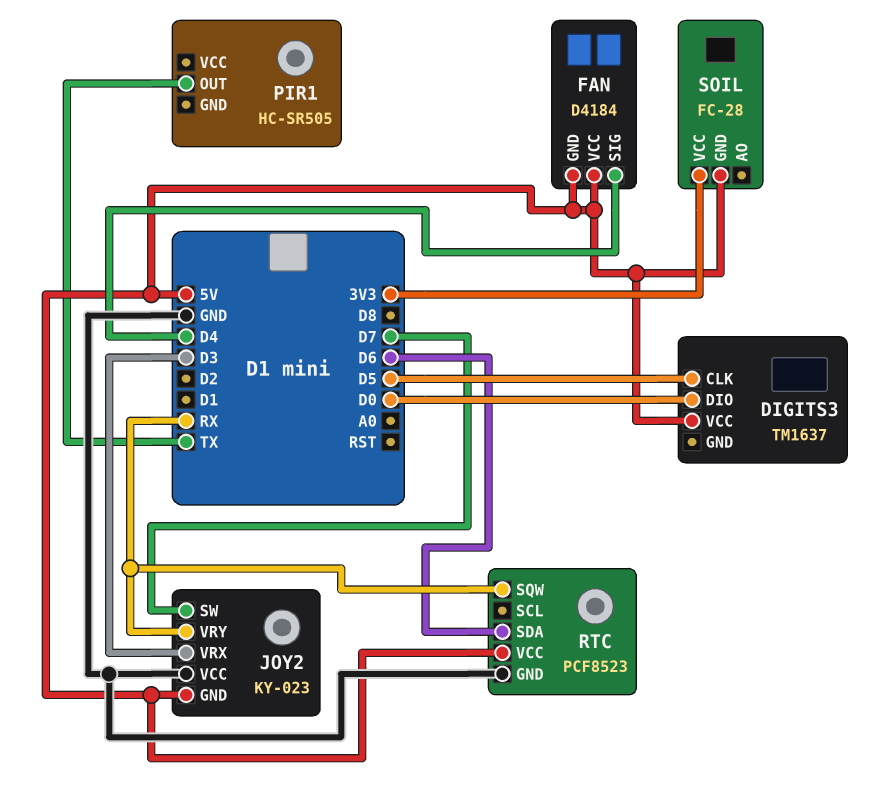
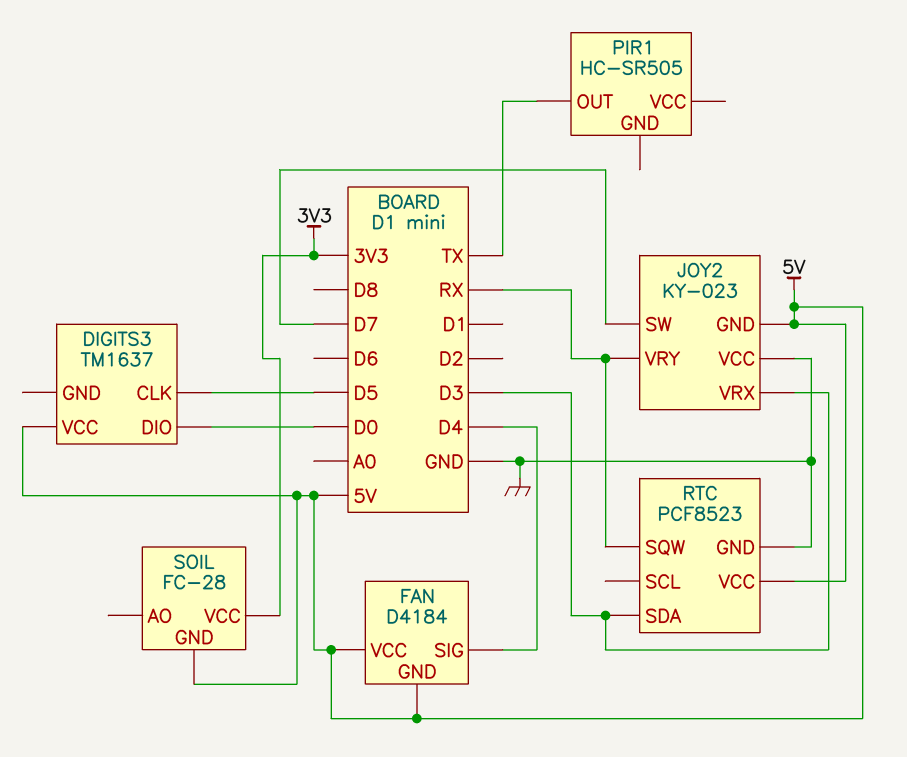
RTC pin SDA: D6 -> D3

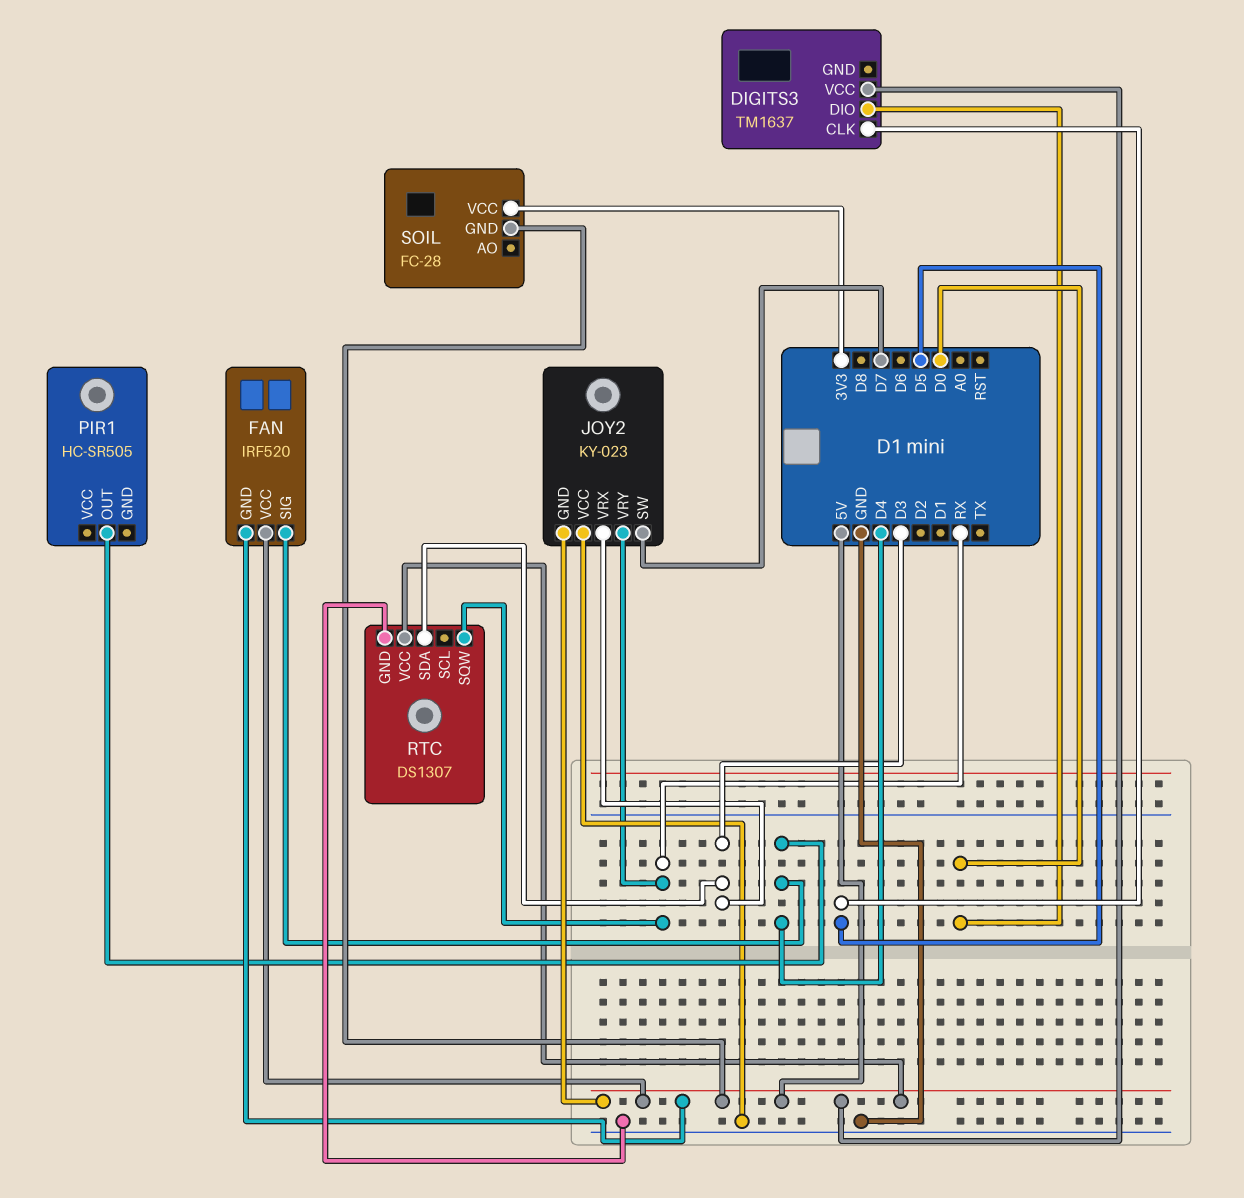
FAN: D4184 -> IRF520
PIR1 pin OUT: TX -> D4
RTC: PCF8523 -> DS1307

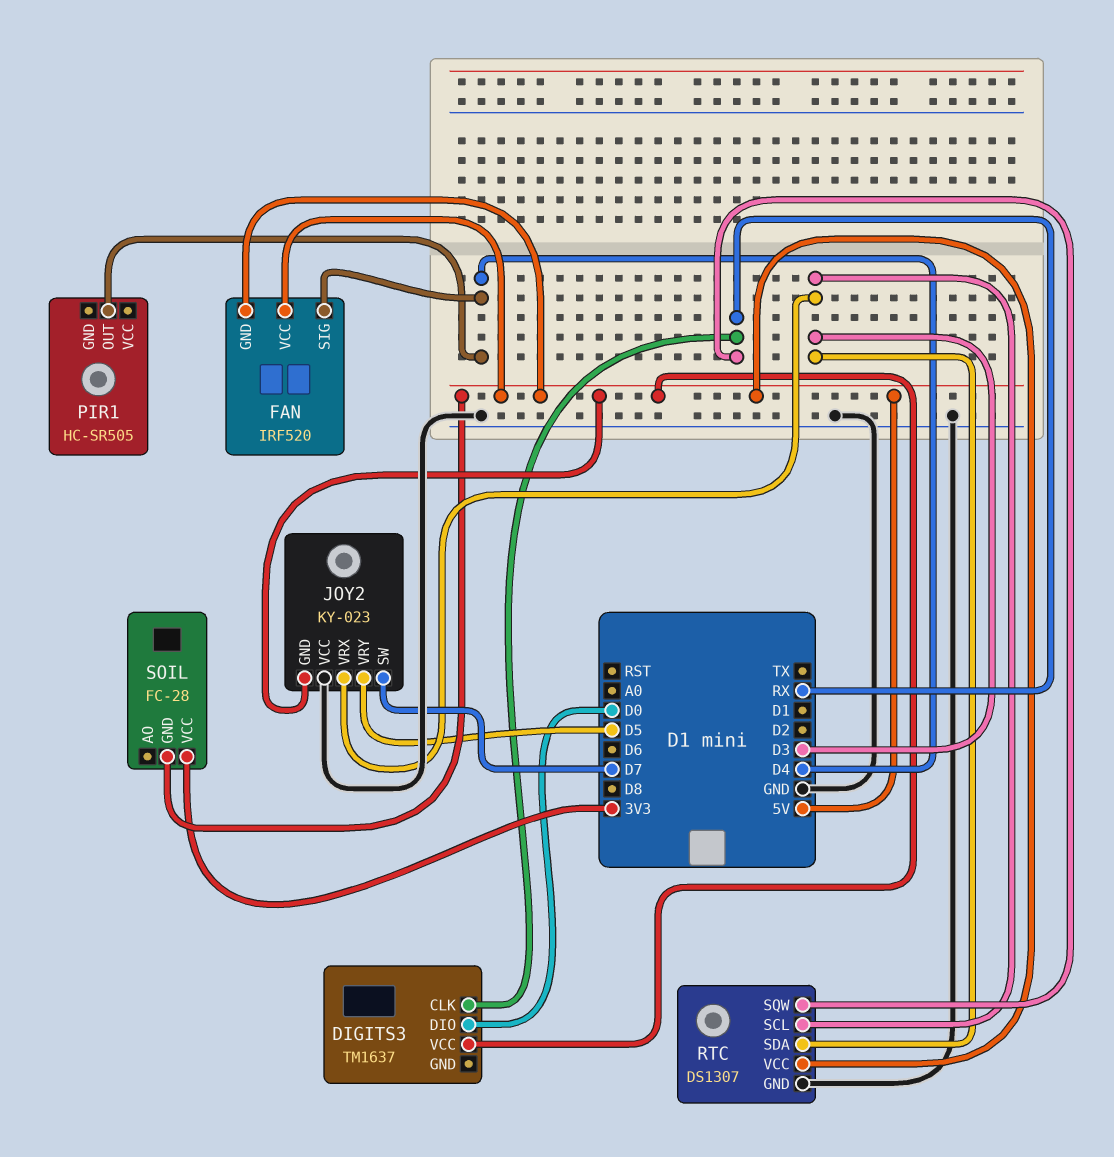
DIGITS3 pin CLK: D5 -> RX
JOY2 pin VRY: RX -> D5
RTC pin SCL: none -> D3

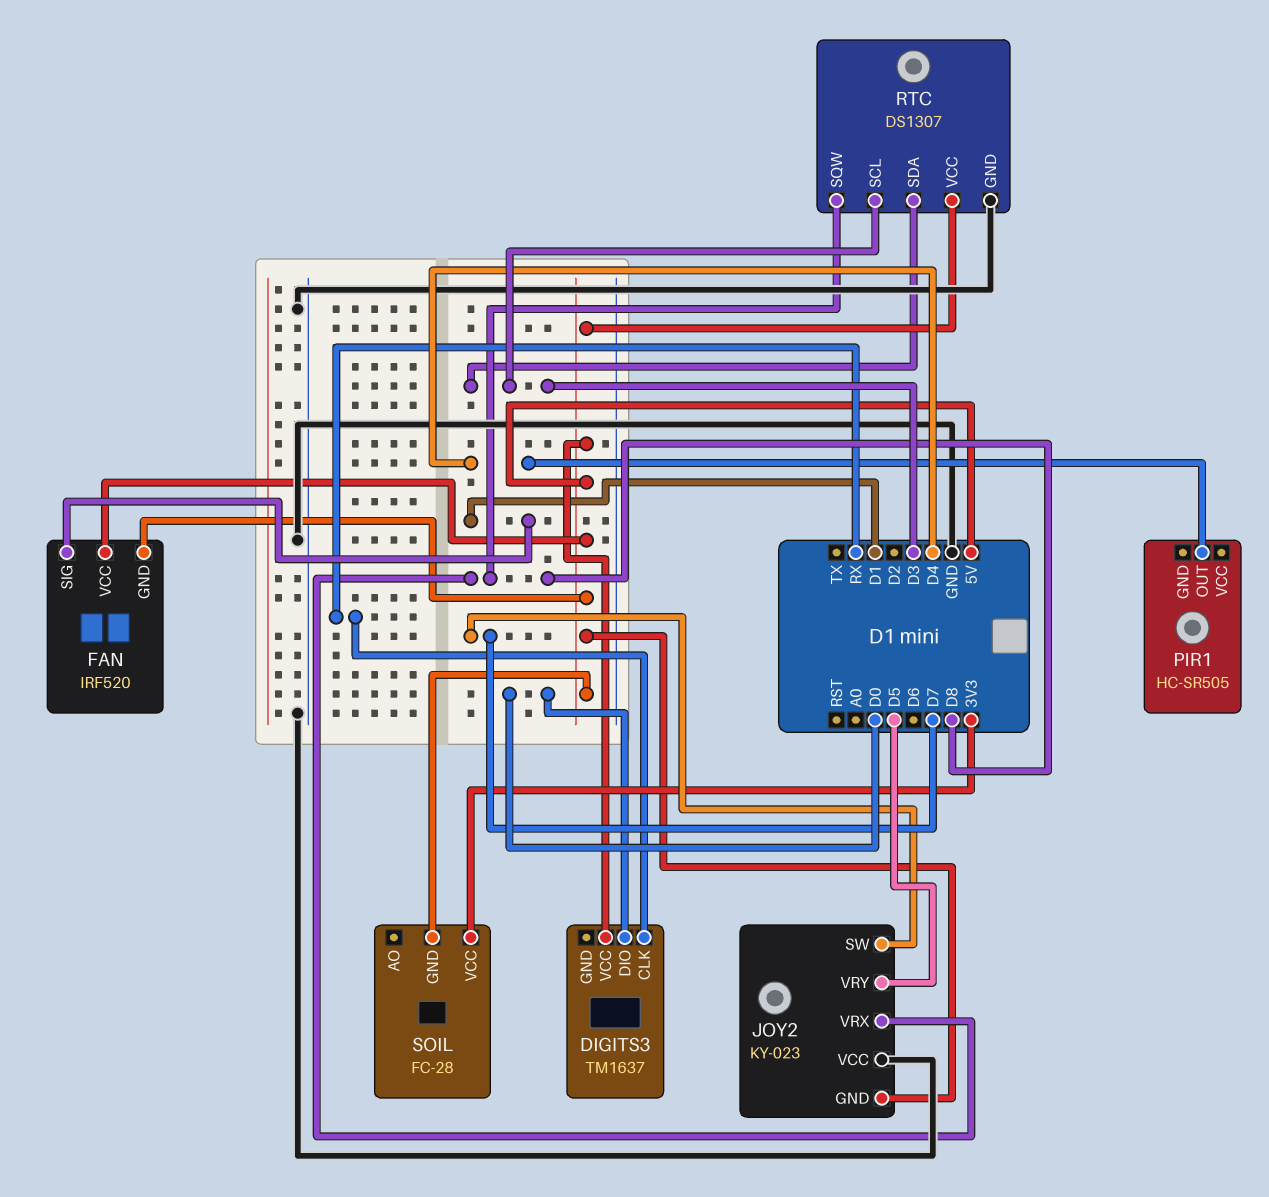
FAN pin SIG: D4 -> D1
JOY2 pin VRX: D3 -> D8
RTC pin SQW: RX -> D8

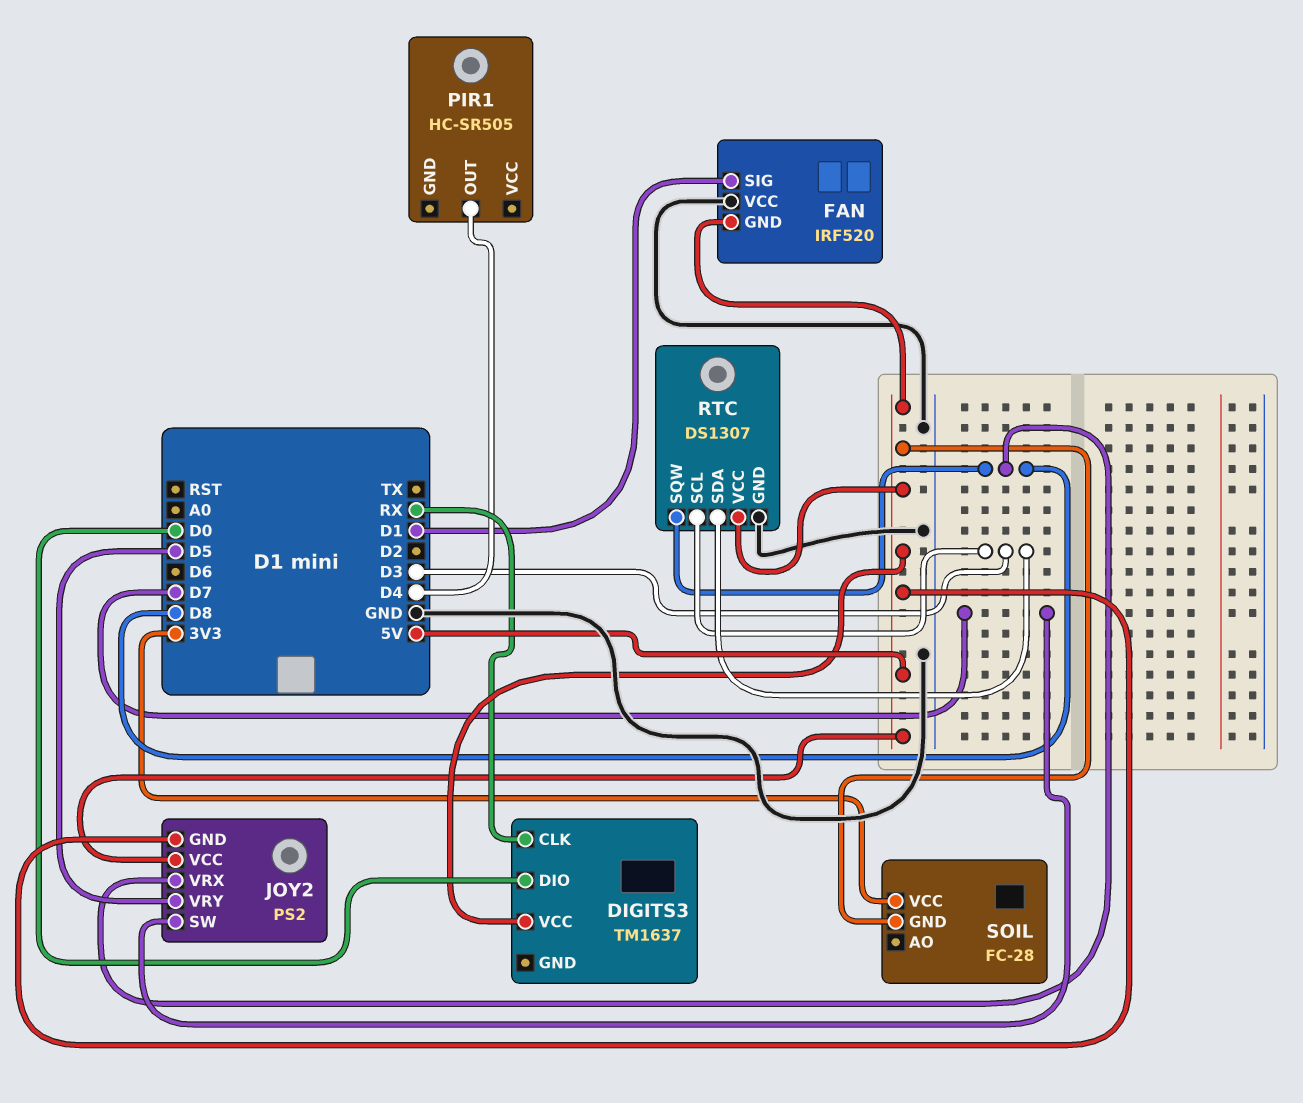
FAN pin VCC: 5V -> GND
JOY2: KY-023 -> PS2
JOY2 pin VCC: GND -> 5V

